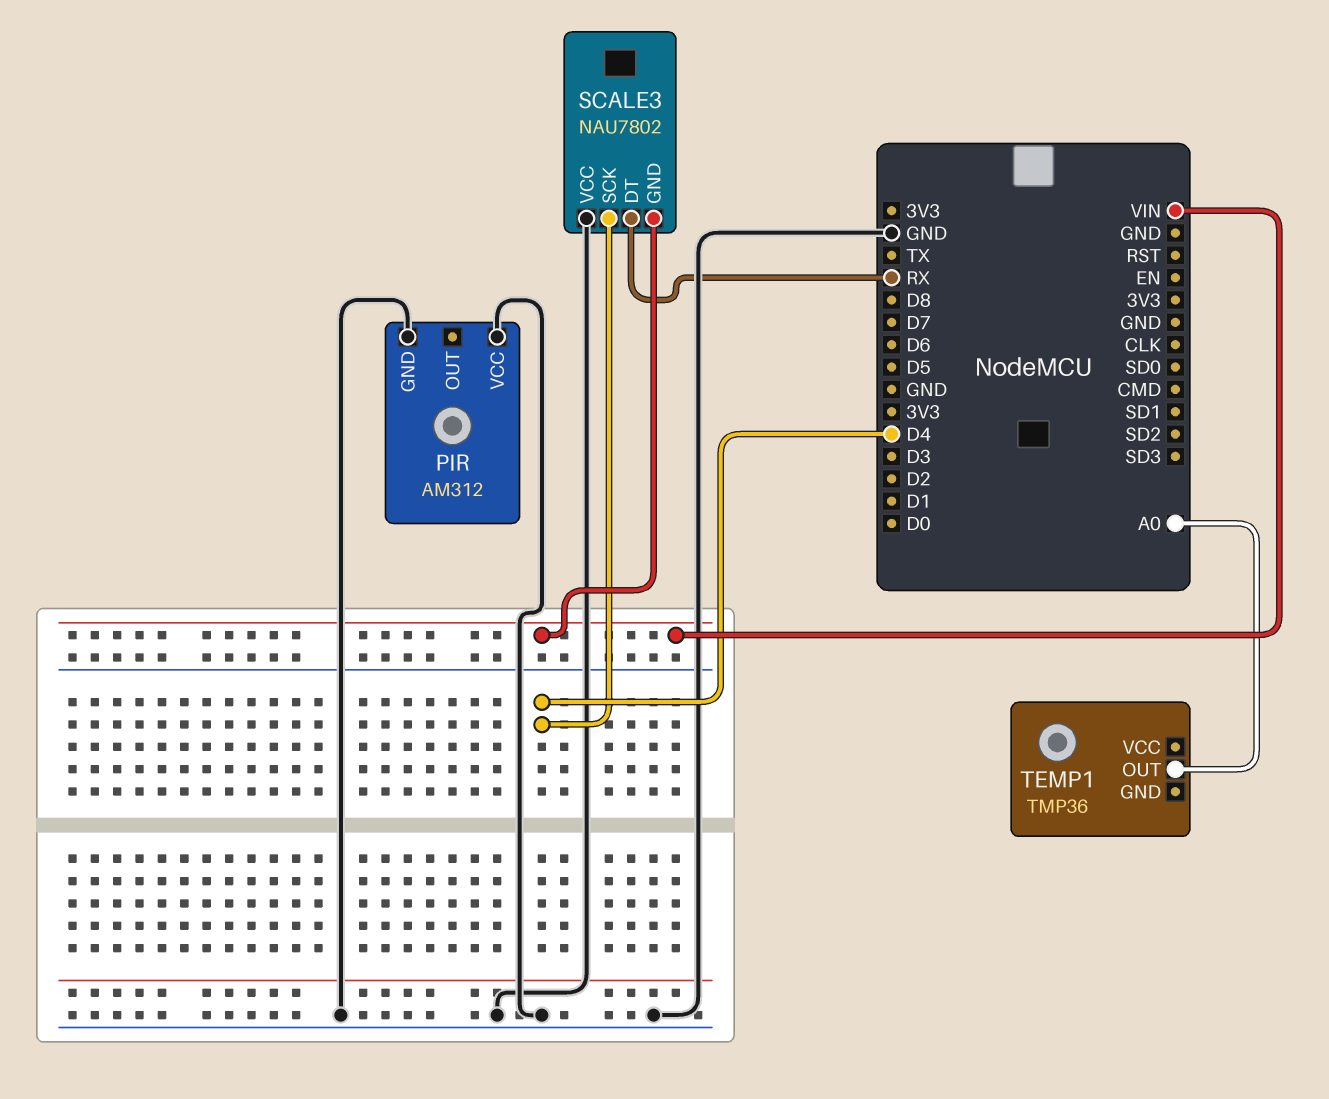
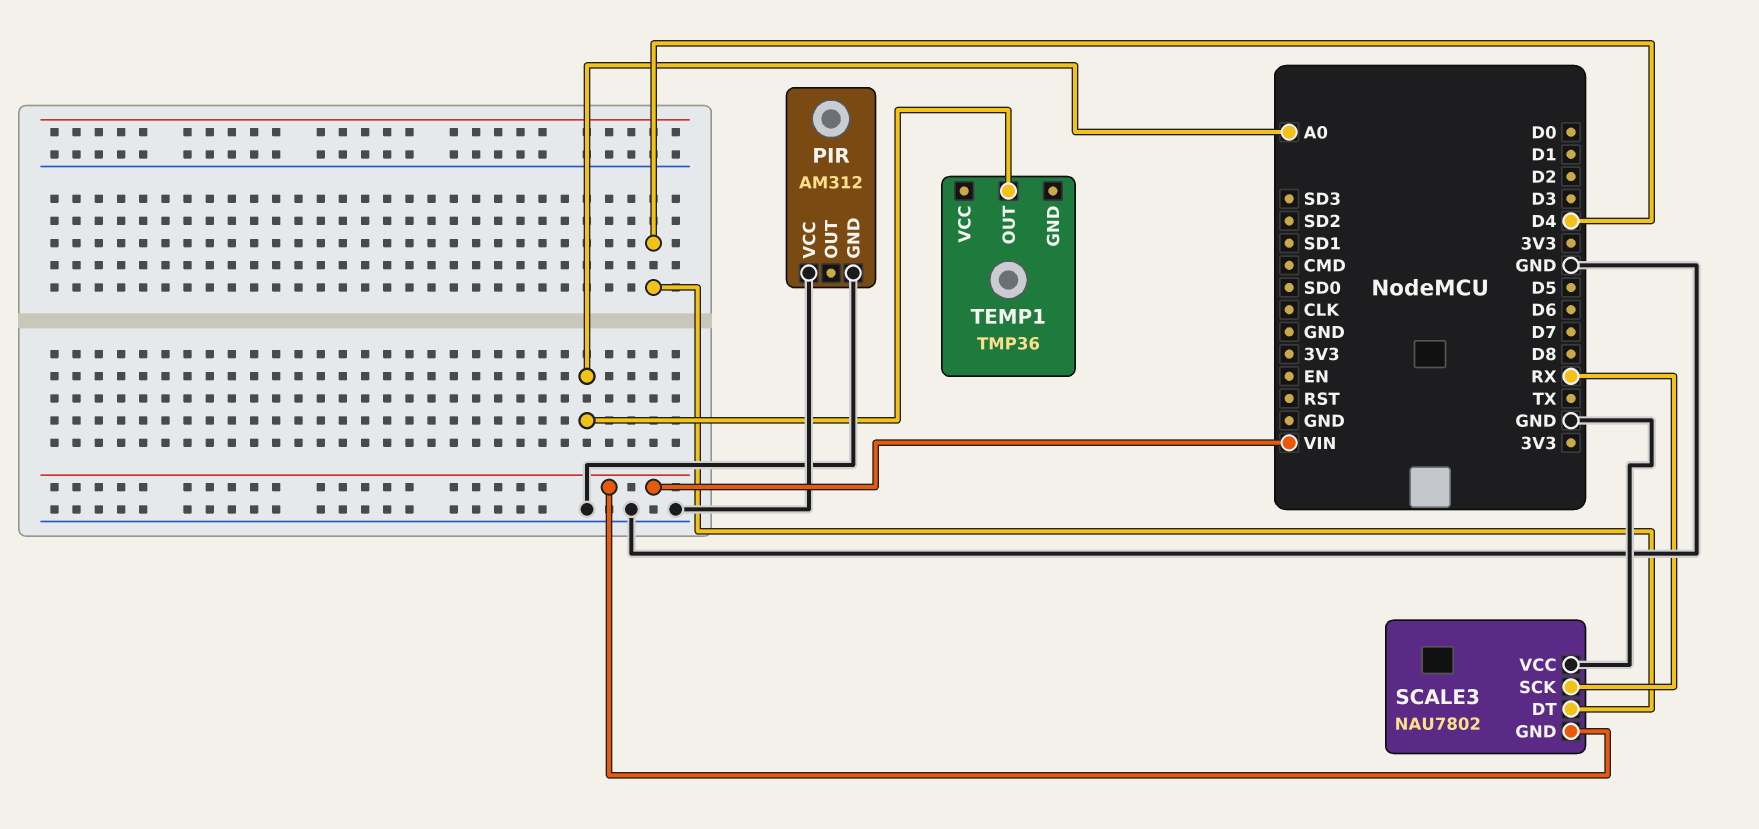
SCALE3 pin DT: RX -> D4
SCALE3 pin SCK: D4 -> RX

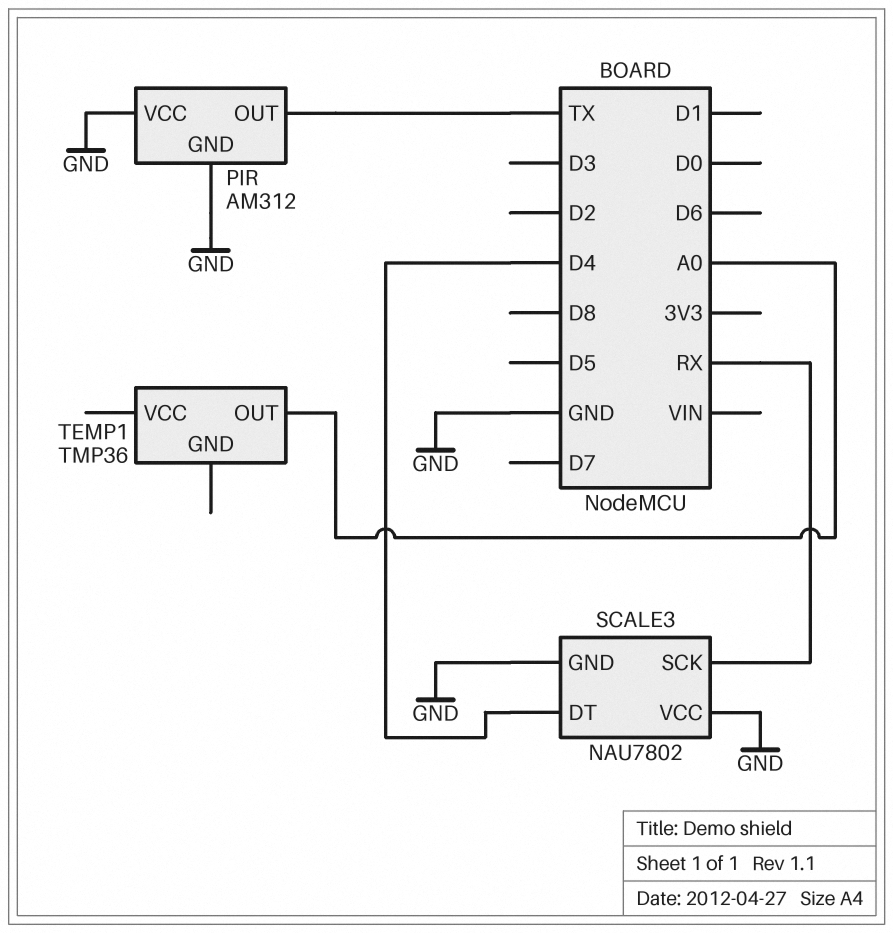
PIR pin OUT: none -> TX
SCALE3 pin GND: VIN -> GND

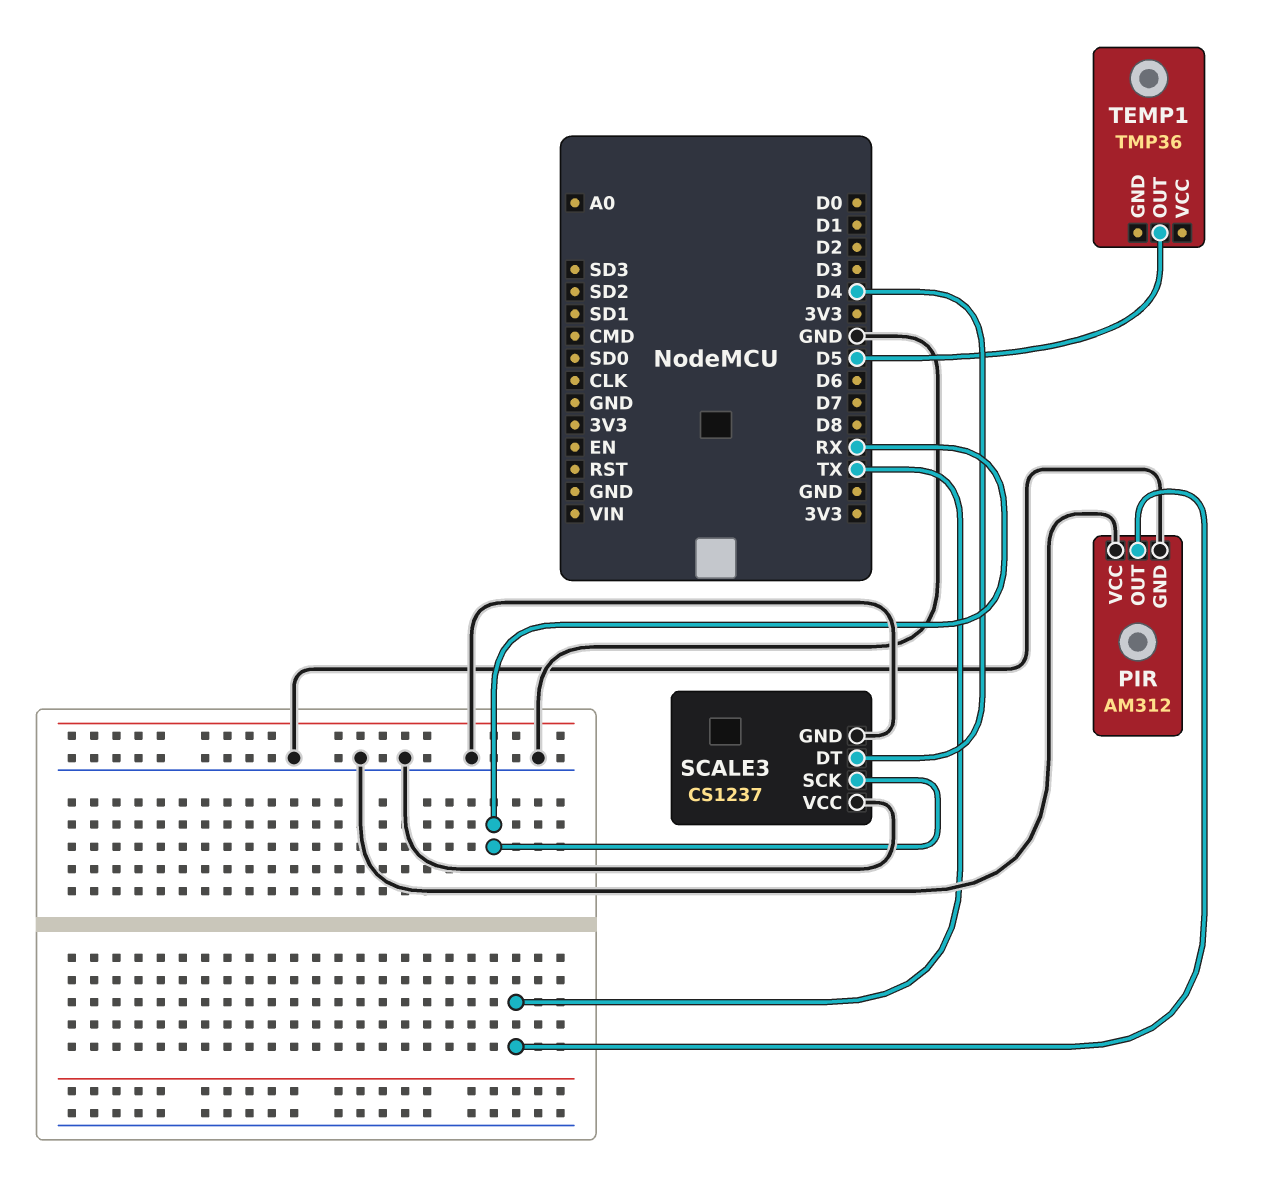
SCALE3: NAU7802 -> CS1237
TEMP1 pin OUT: A0 -> D5

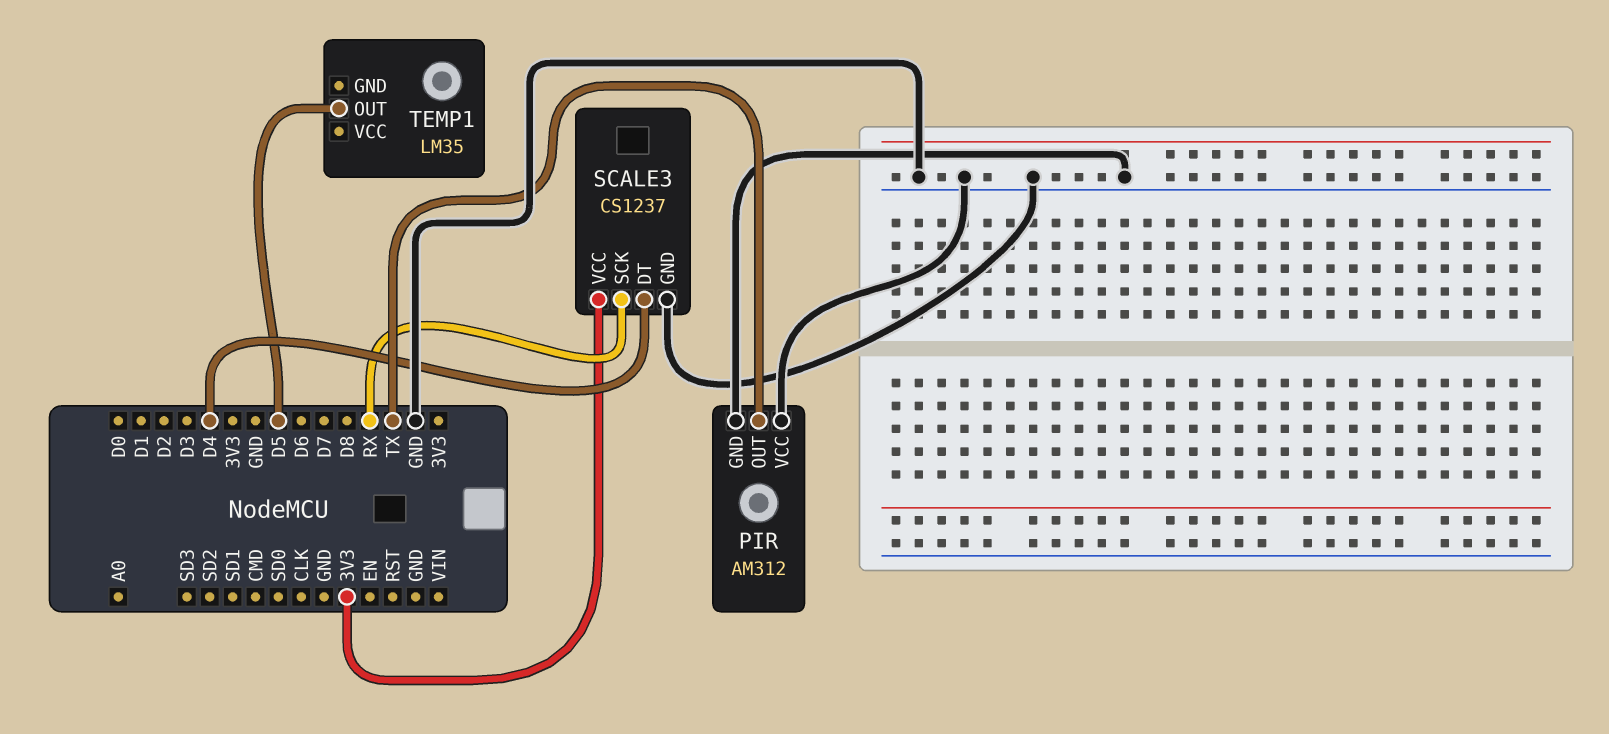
SCALE3 pin VCC: GND -> 3V3
TEMP1: TMP36 -> LM35

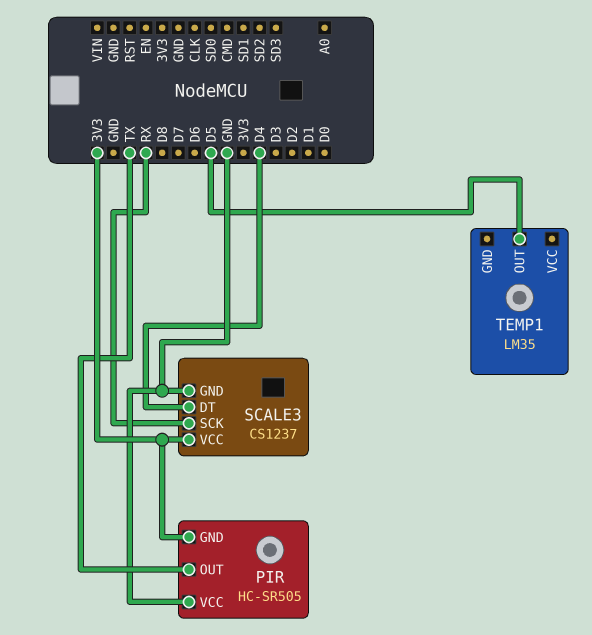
PIR: AM312 -> HC-SR505
PIR pin GND: GND -> 3V3

